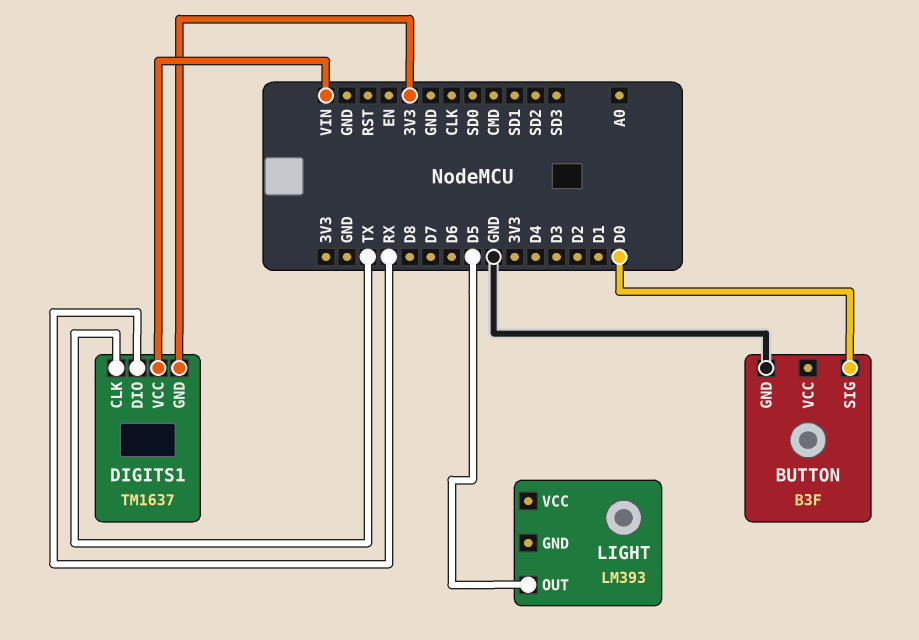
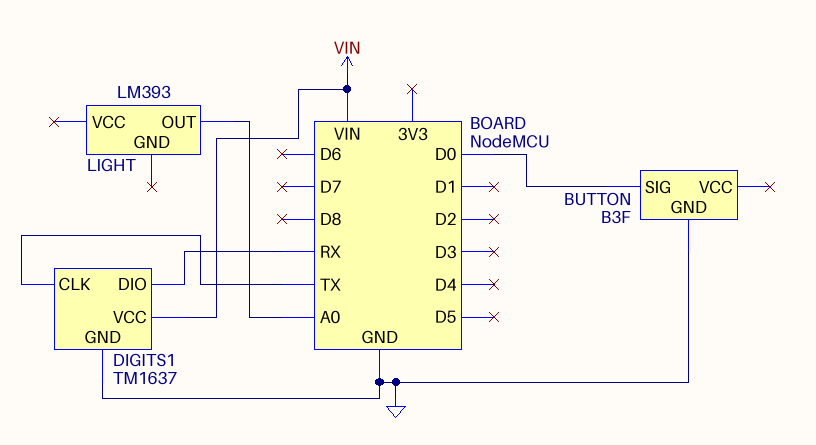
DIGITS1 pin GND: 3V3 -> GND
LIGHT pin OUT: D5 -> A0

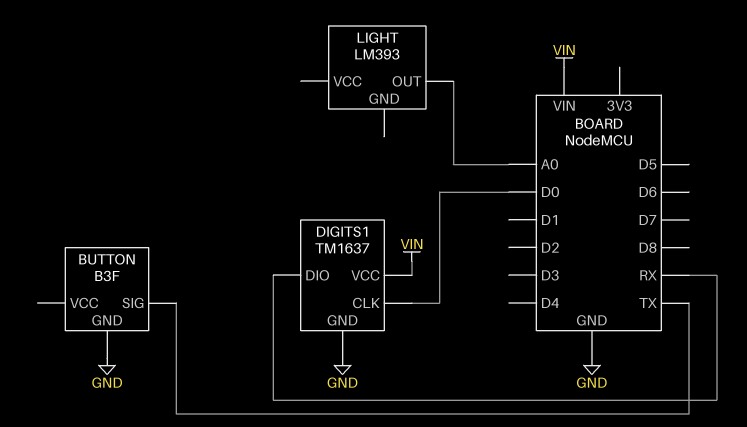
BUTTON pin SIG: D0 -> TX
DIGITS1 pin CLK: TX -> D0

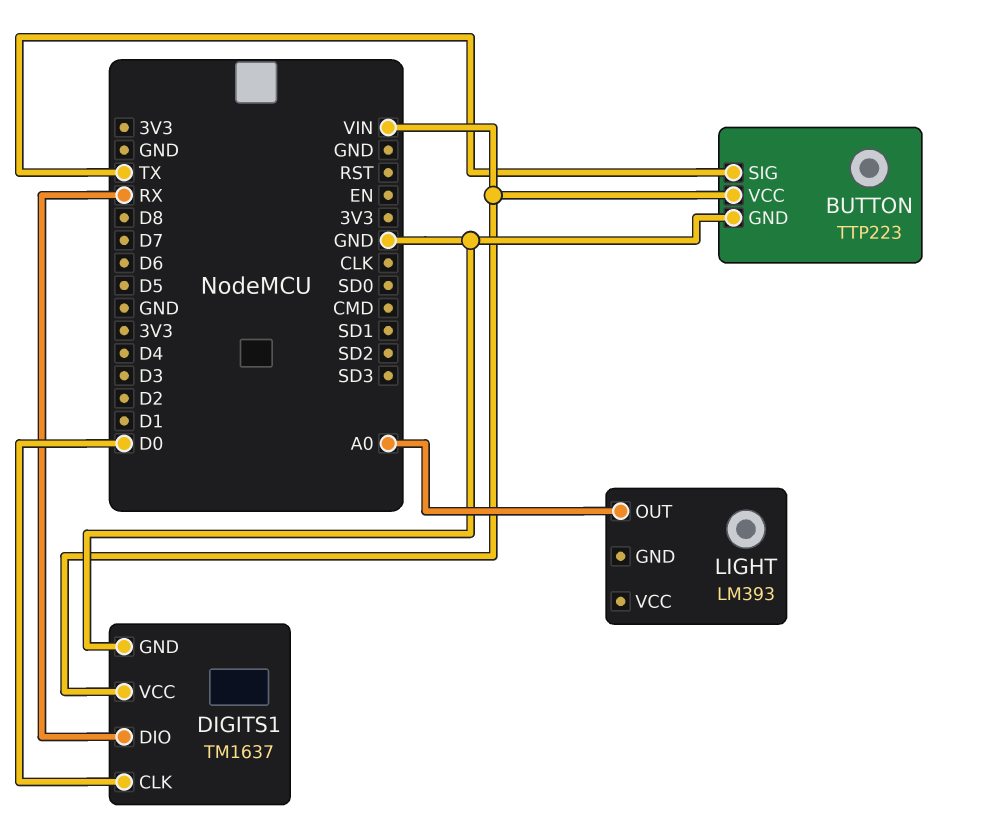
BUTTON: B3F -> TTP223
BUTTON pin VCC: none -> VIN

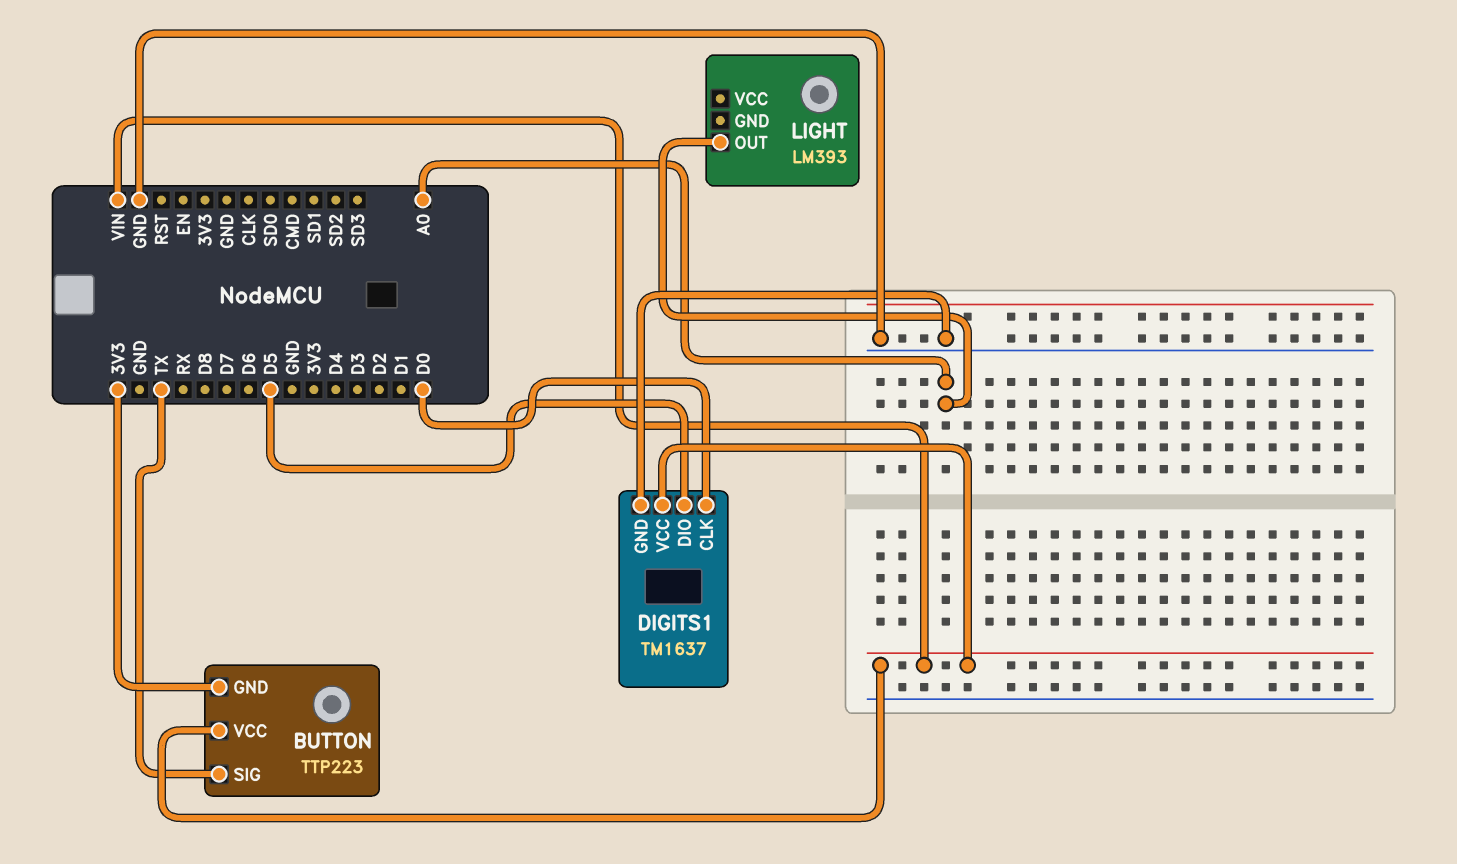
BUTTON pin GND: GND -> 3V3
DIGITS1 pin DIO: RX -> D5

